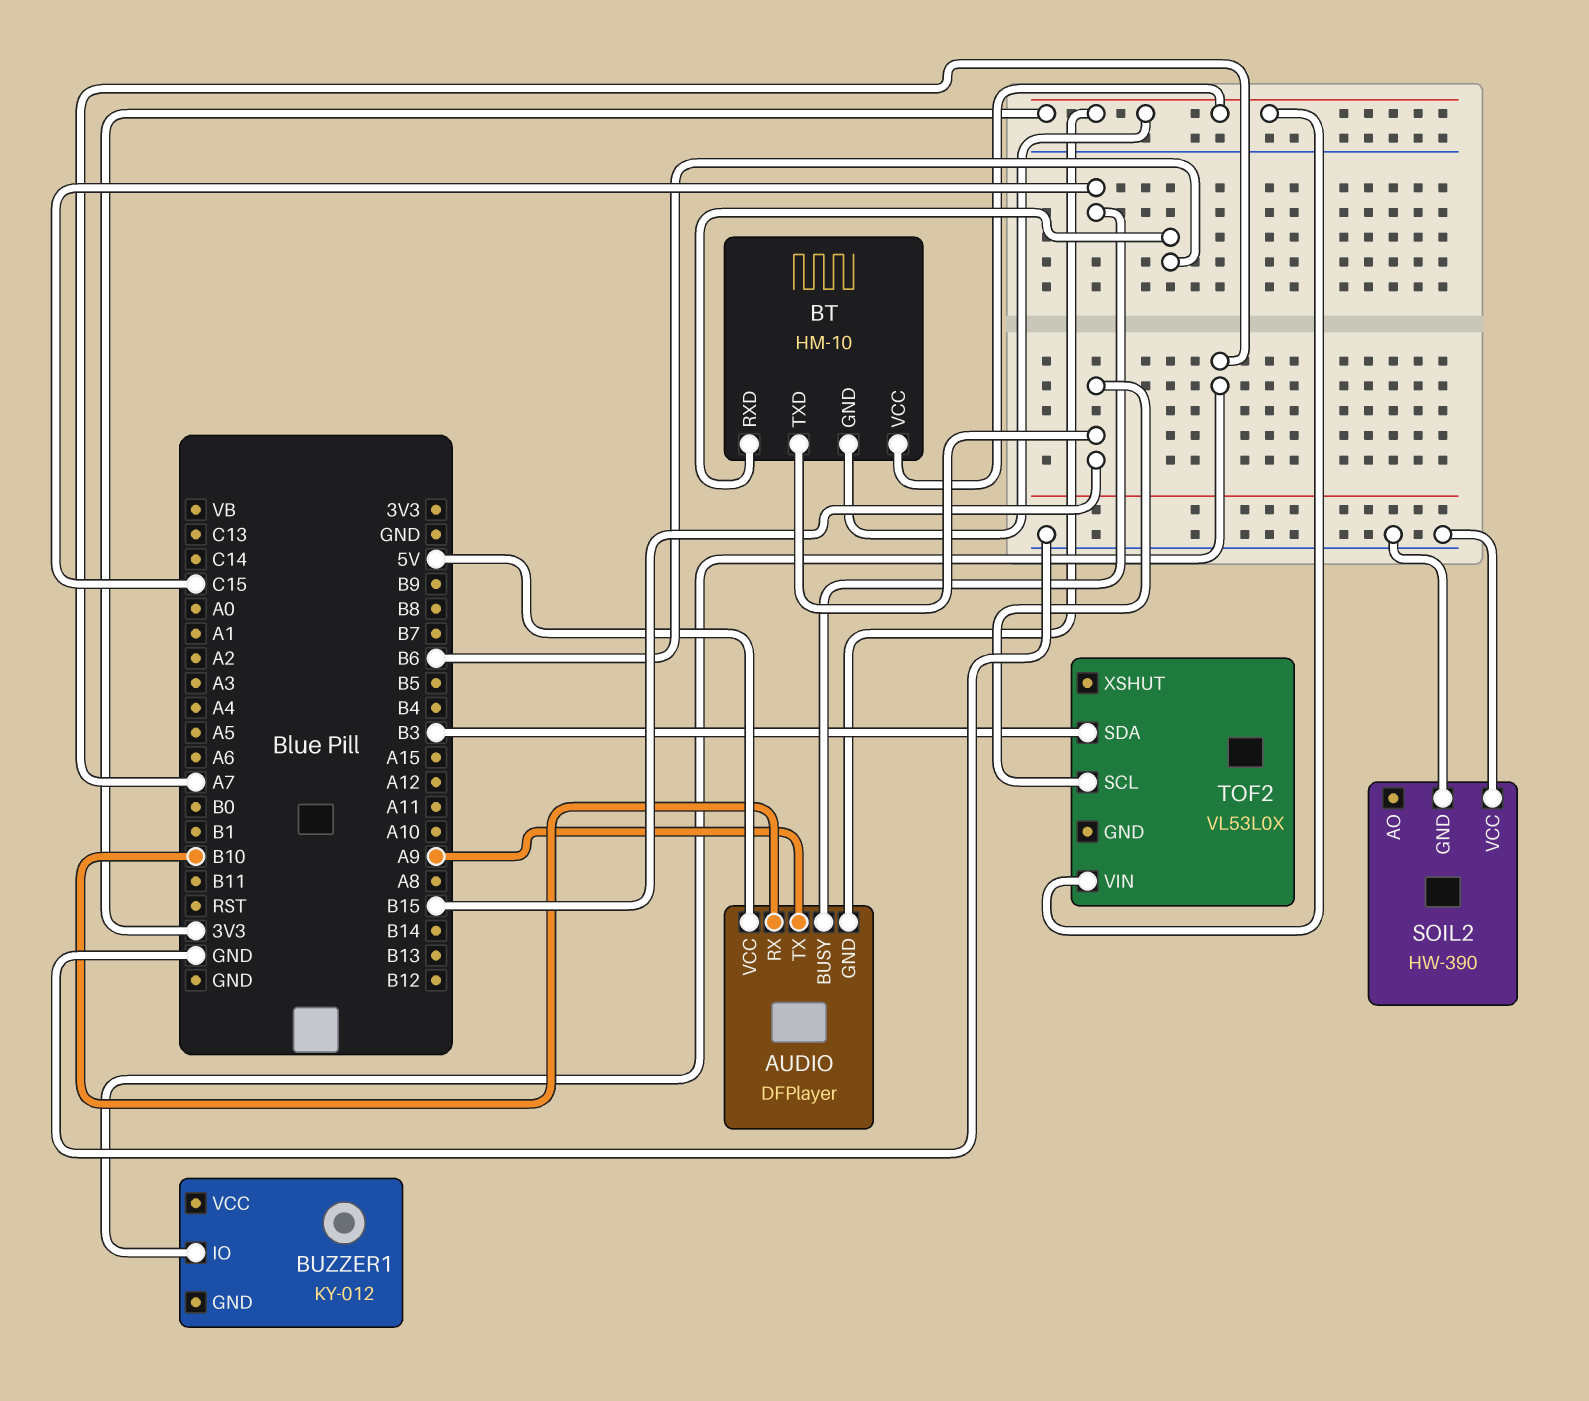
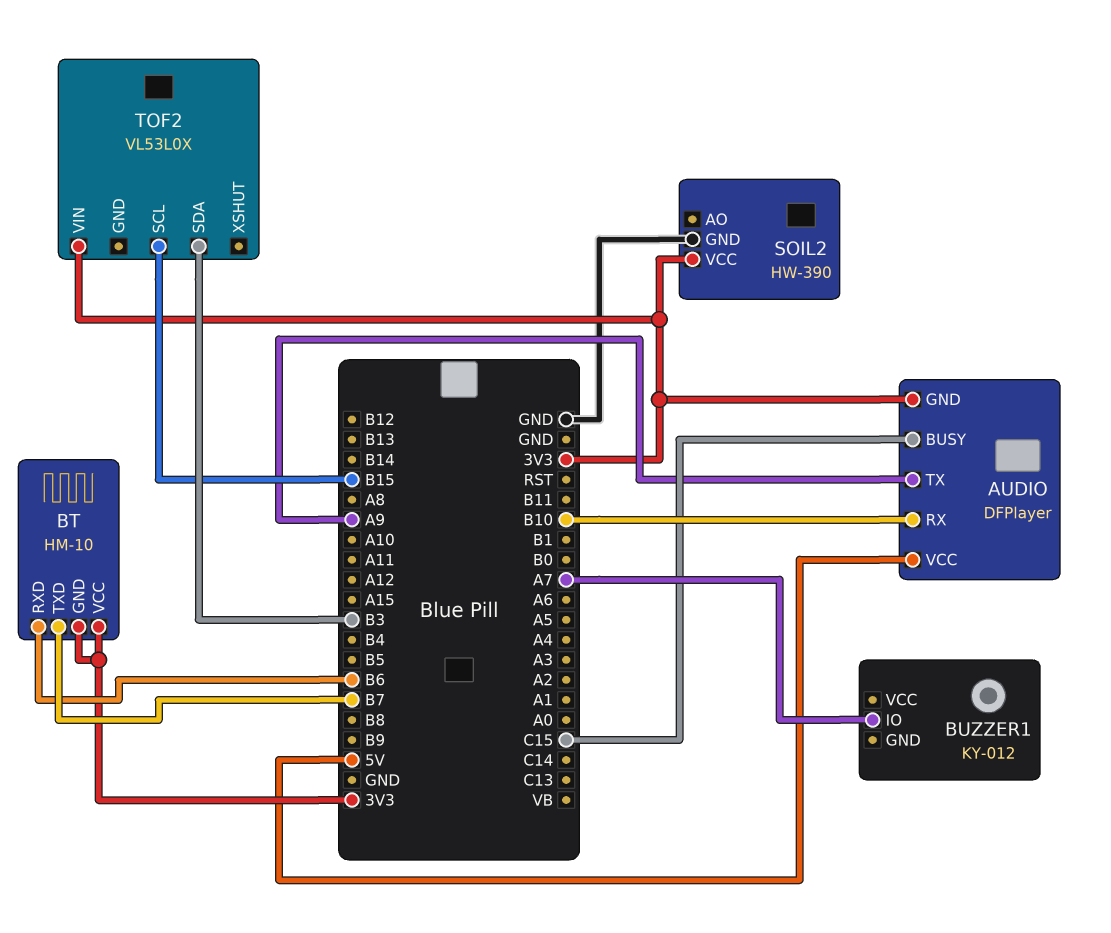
BT pin TXD: B15 -> B7
SOIL2 pin VCC: GND -> 3V3

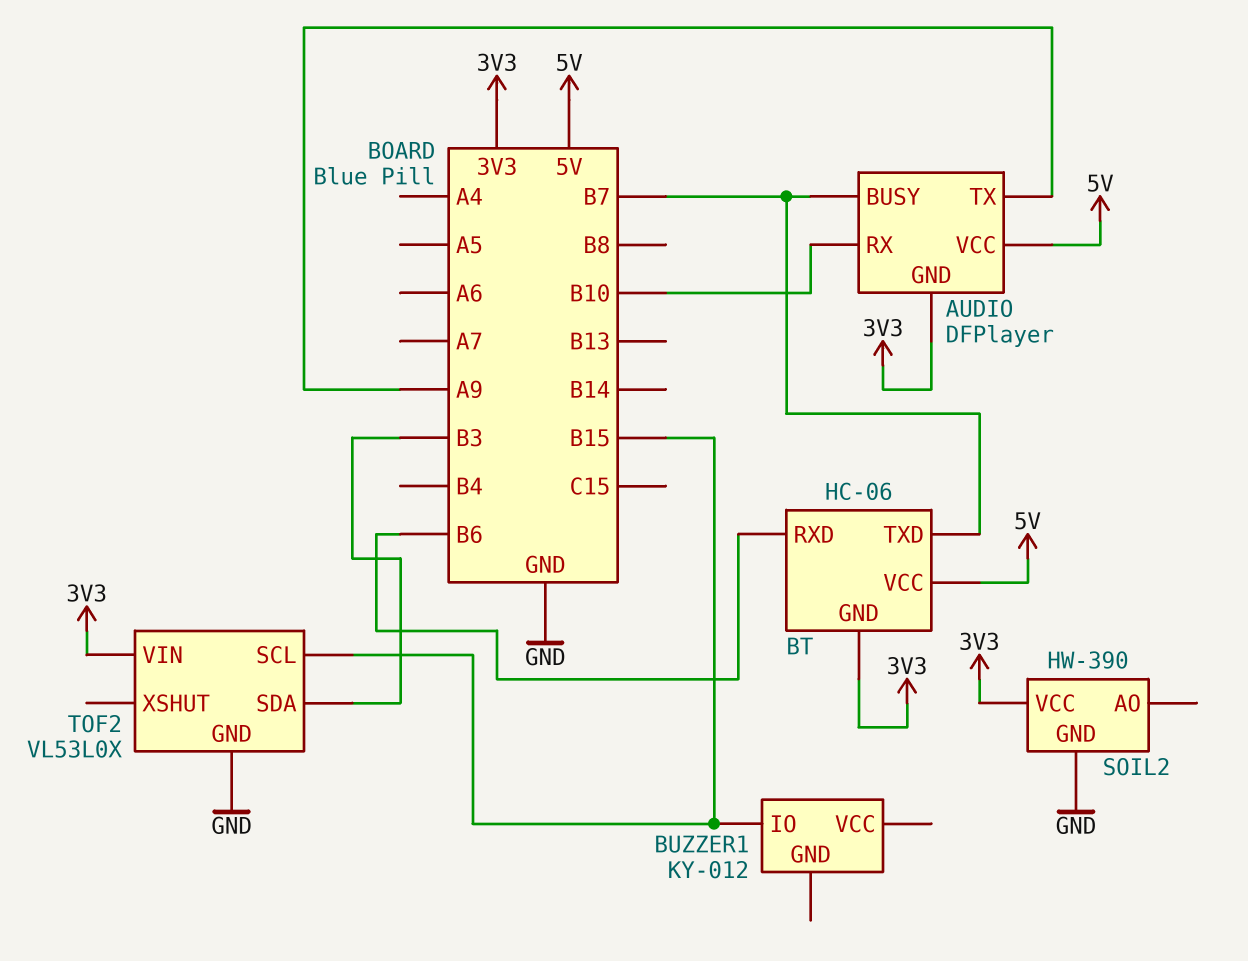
AUDIO pin BUSY: C15 -> B7
BT: HM-10 -> HC-06
BT pin VCC: 3V3 -> 5V
BUZZER1 pin IO: A7 -> B15
TOF2 pin GND: none -> GND

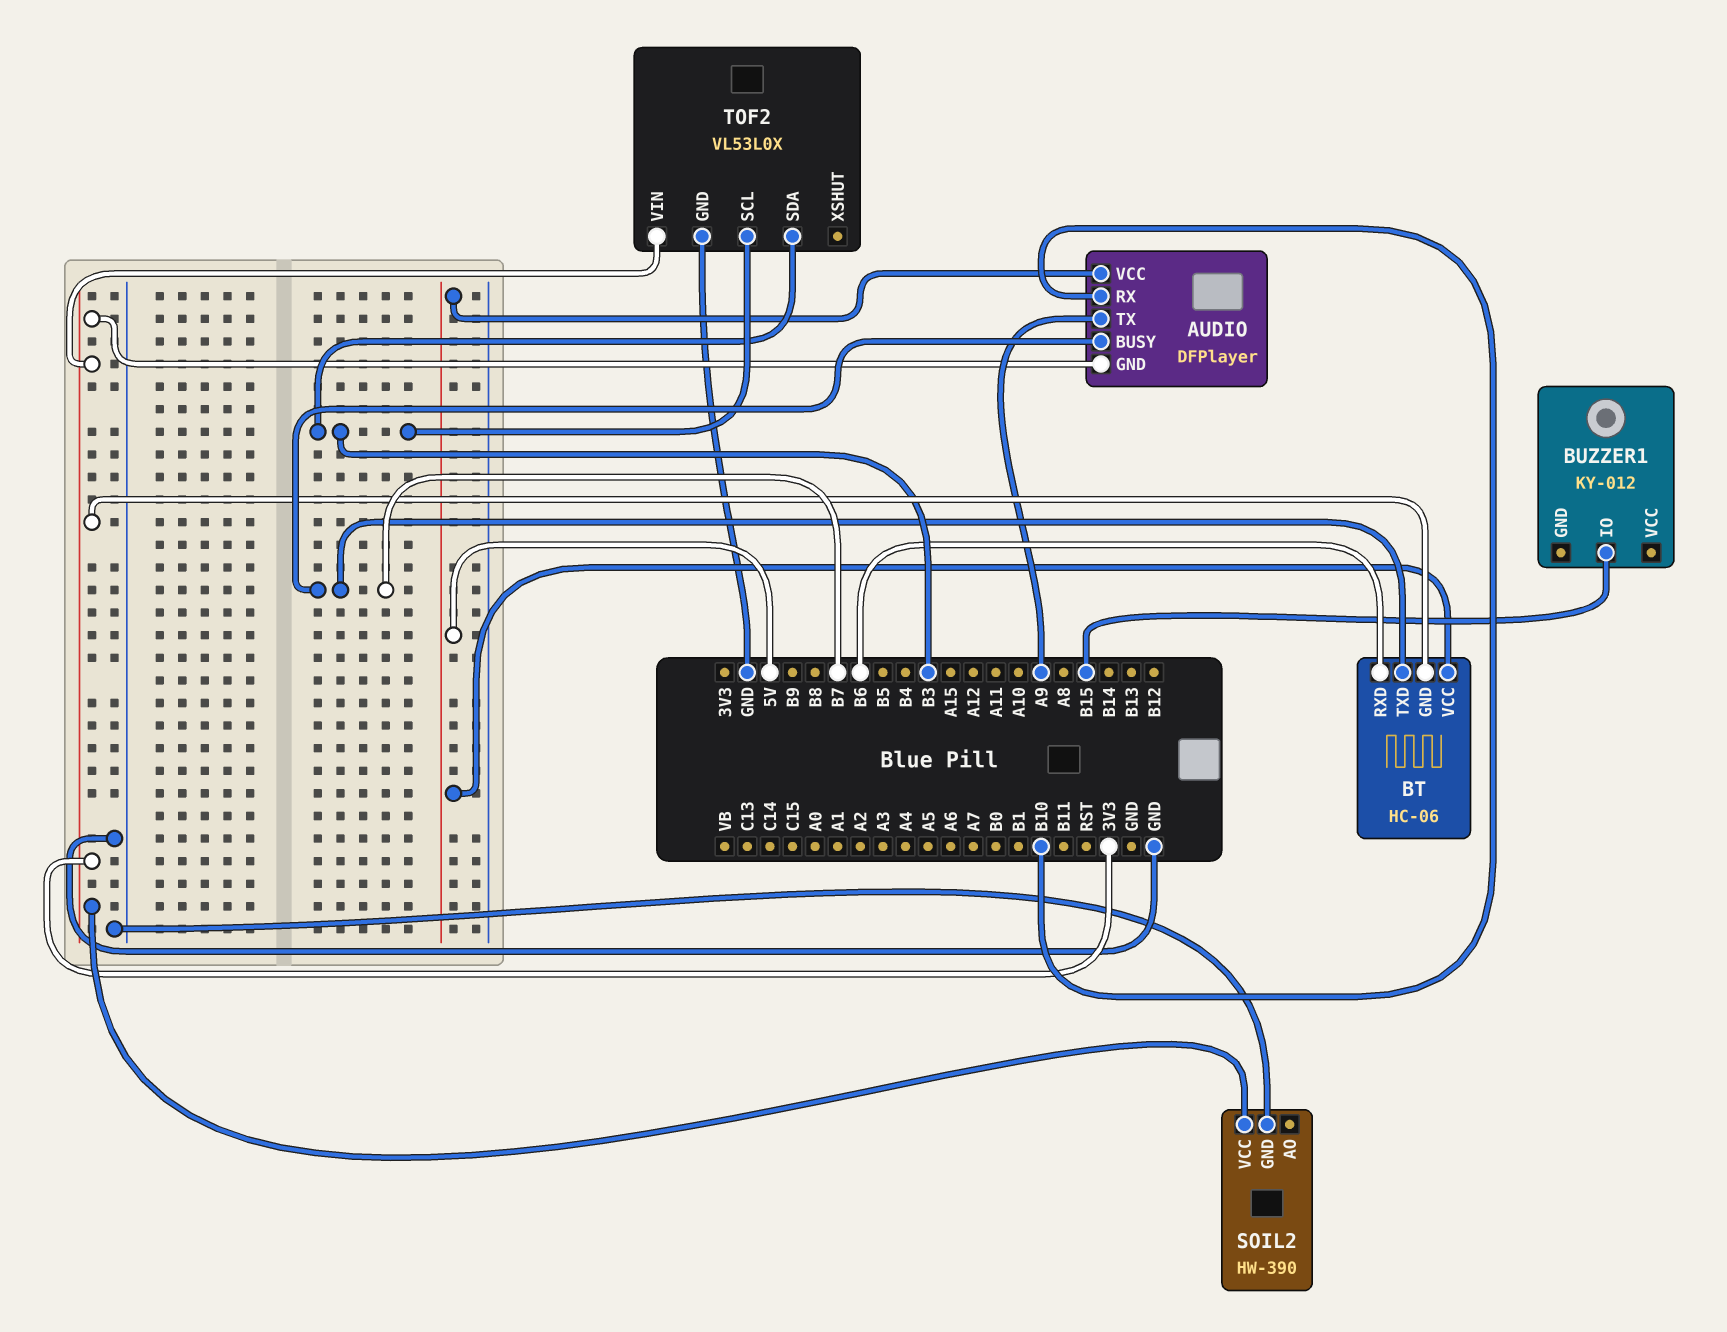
TOF2 pin SCL: B15 -> B3

